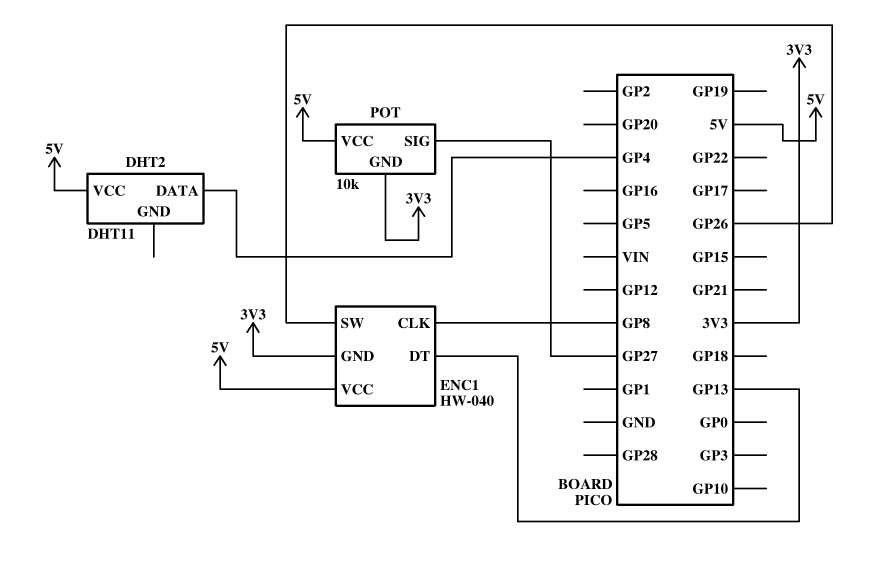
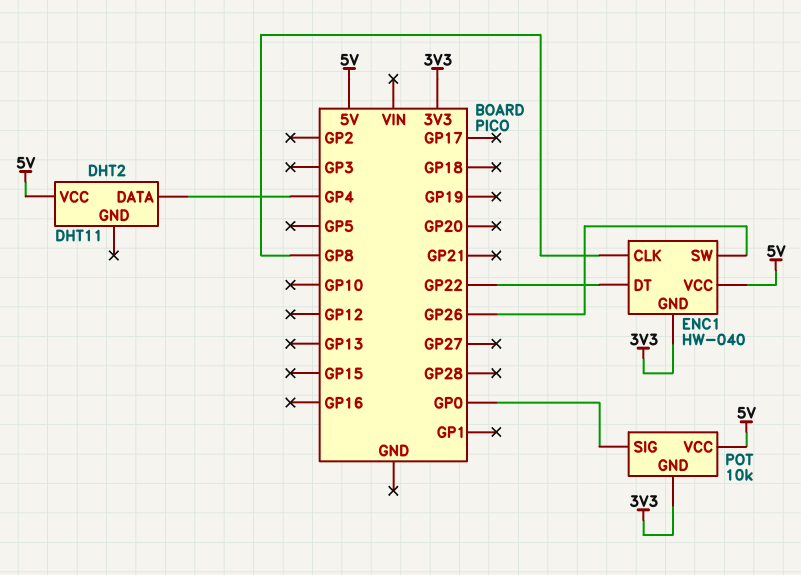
ENC1 pin DT: GP13 -> GP22
POT pin SIG: GP27 -> GP0

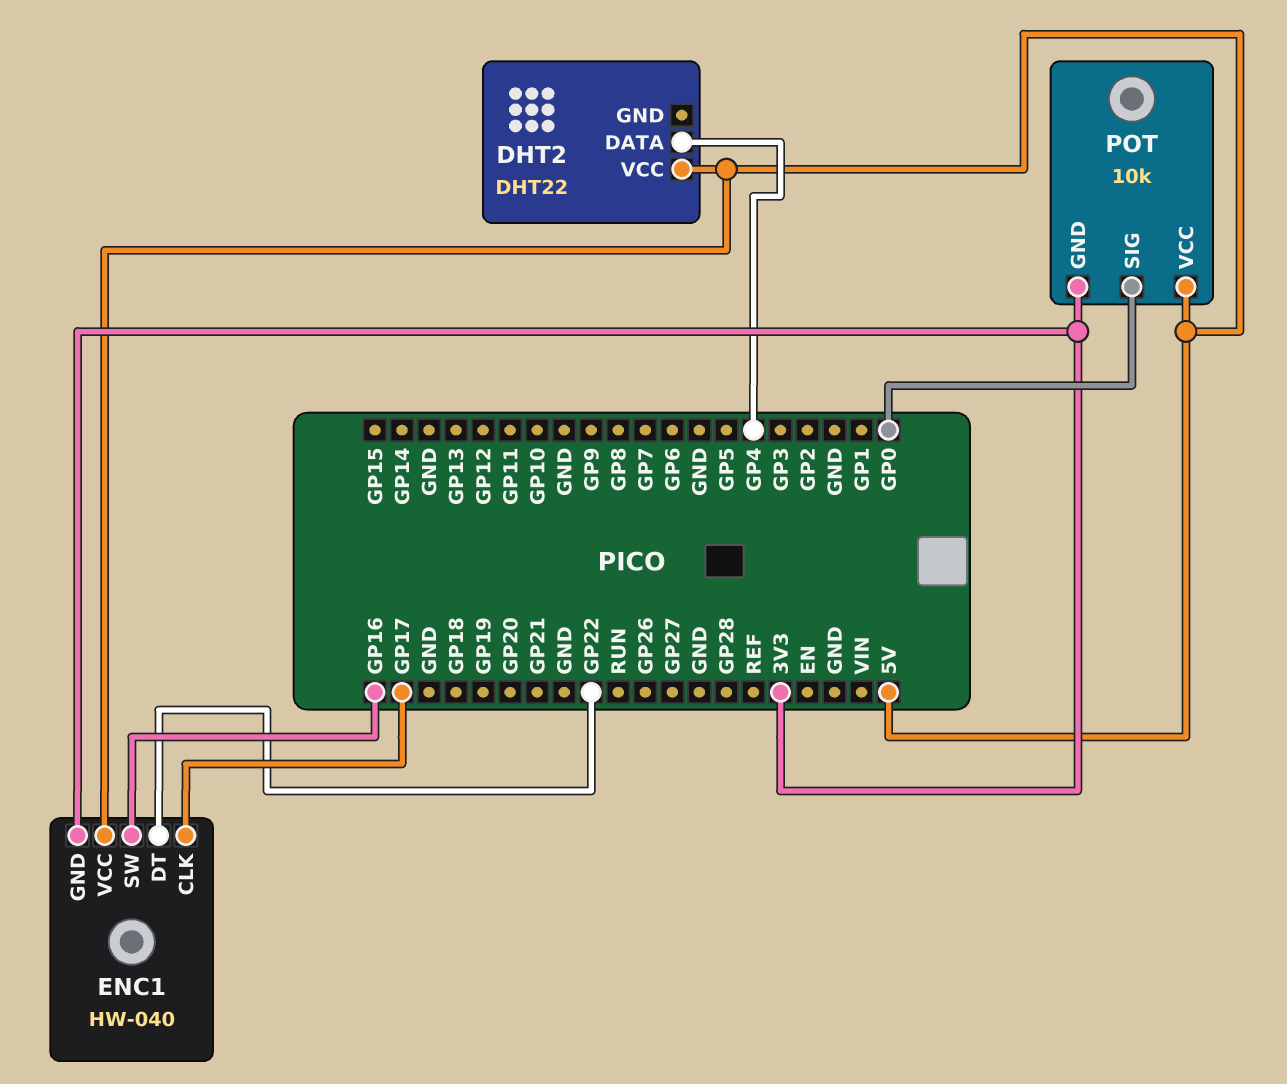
DHT2: DHT11 -> DHT22
ENC1 pin CLK: GP8 -> GP17
ENC1 pin SW: GP26 -> GP16

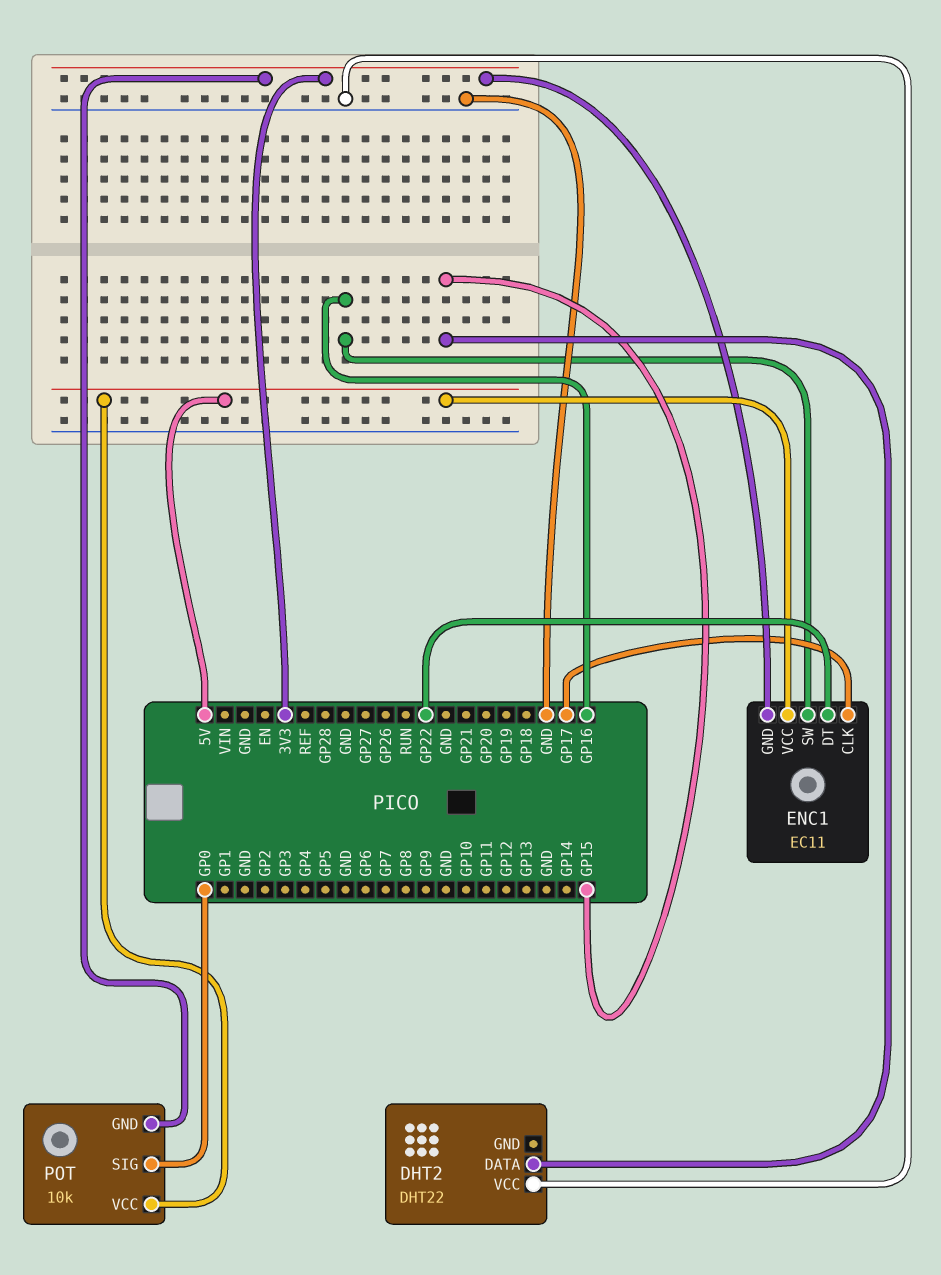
DHT2 pin DATA: GP4 -> GP15
DHT2 pin VCC: 5V -> GND
ENC1: HW-040 -> EC11

